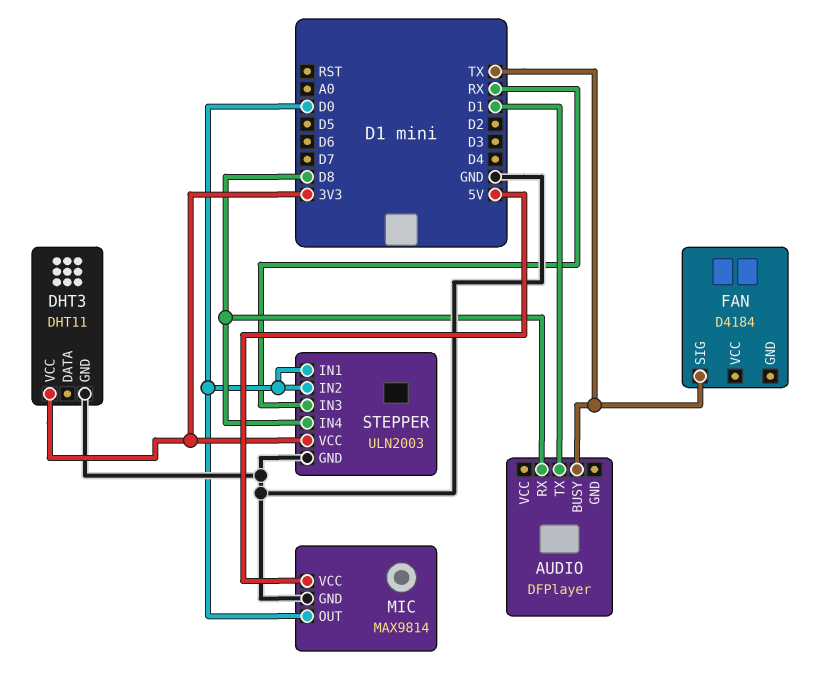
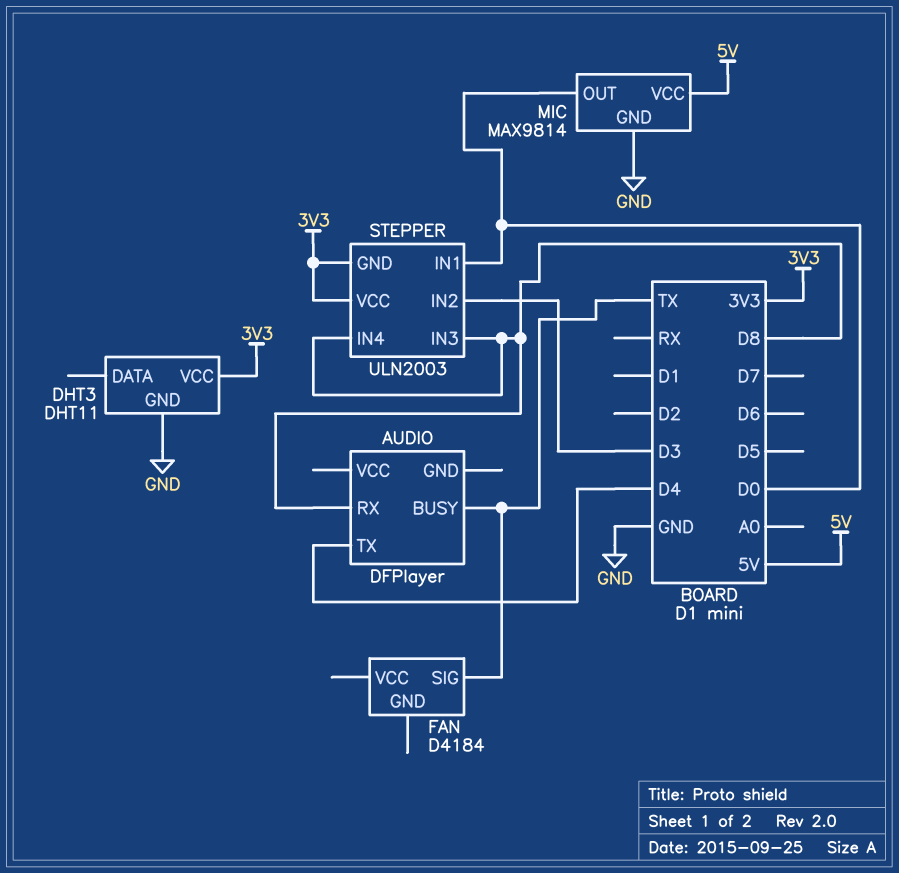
AUDIO pin TX: D1 -> D4
STEPPER pin GND: GND -> 3V3
STEPPER pin IN2: D0 -> D3
STEPPER pin IN3: RX -> D8

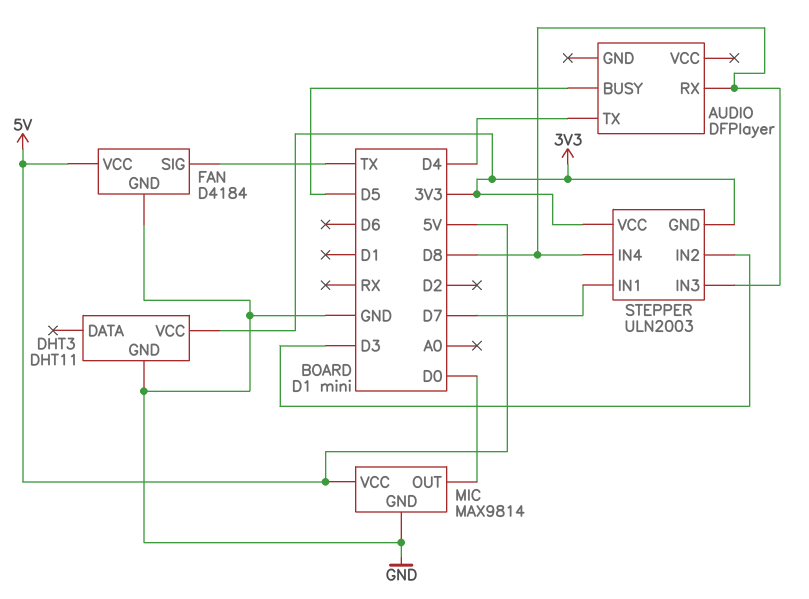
AUDIO pin BUSY: TX -> D5
FAN pin GND: none -> GND
FAN pin VCC: none -> 5V
STEPPER pin IN1: D0 -> D7

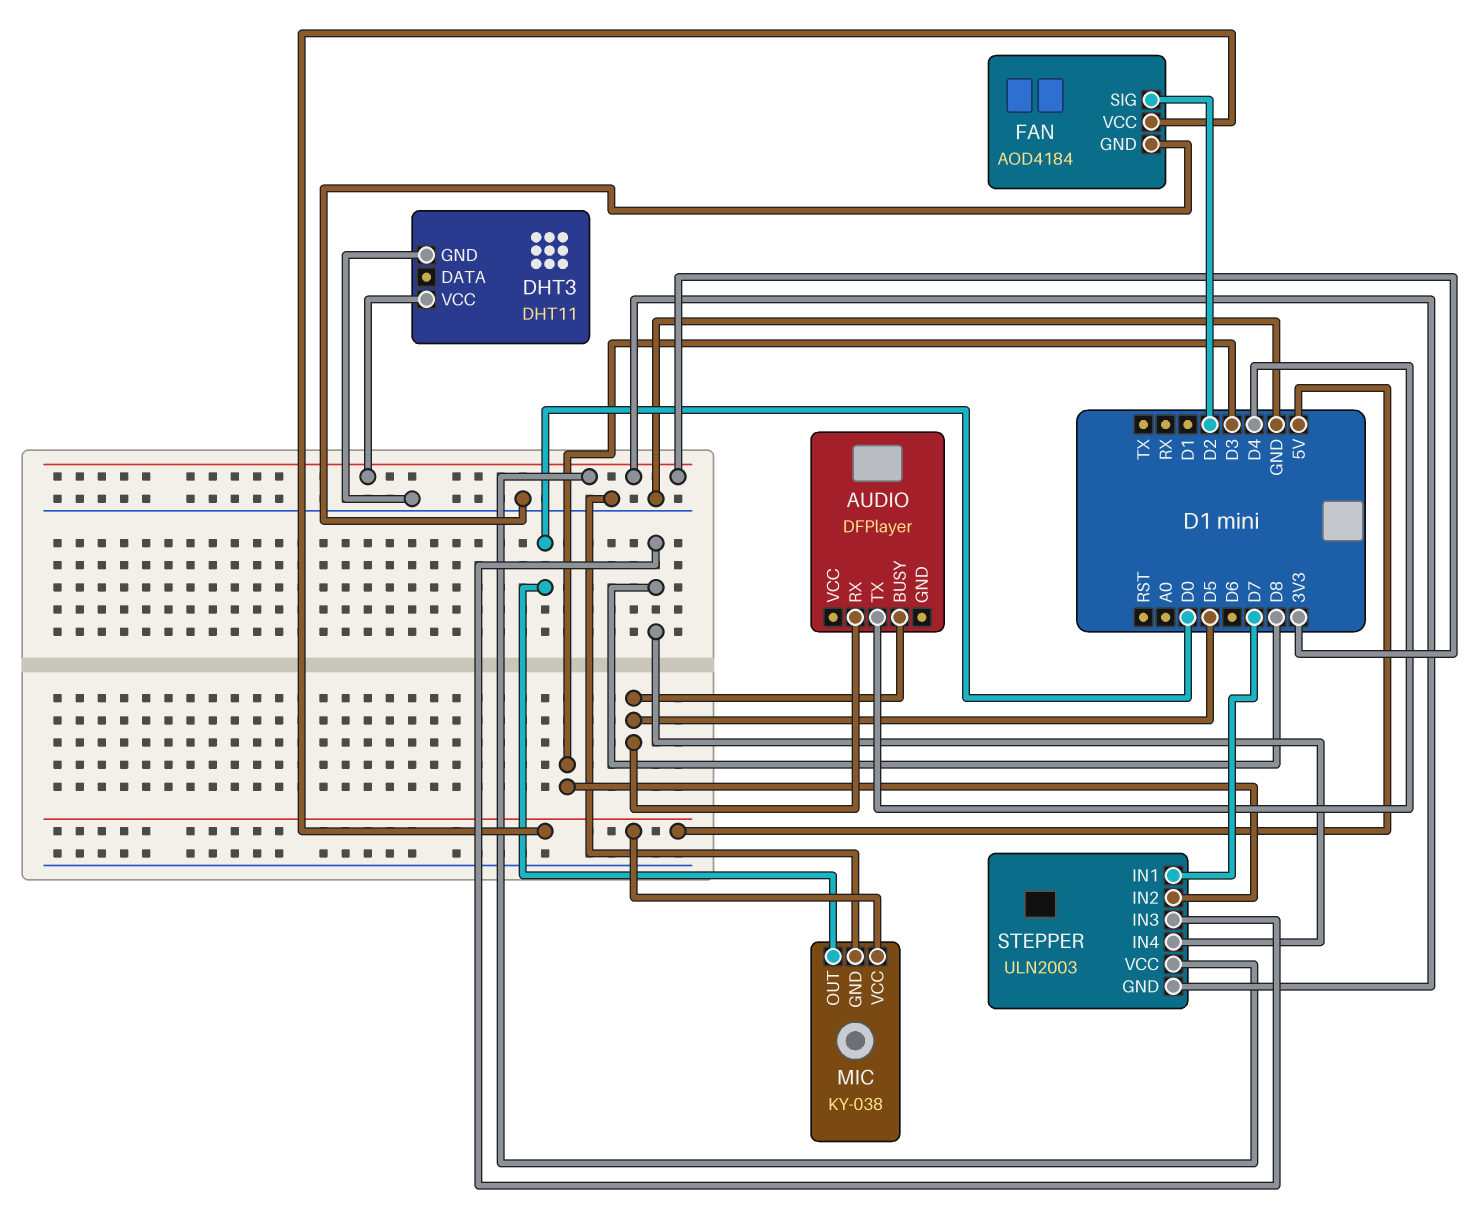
AUDIO pin RX: D8 -> D5
FAN: D4184 -> AOD4184
FAN pin SIG: TX -> D2
MIC: MAX9814 -> KY-038

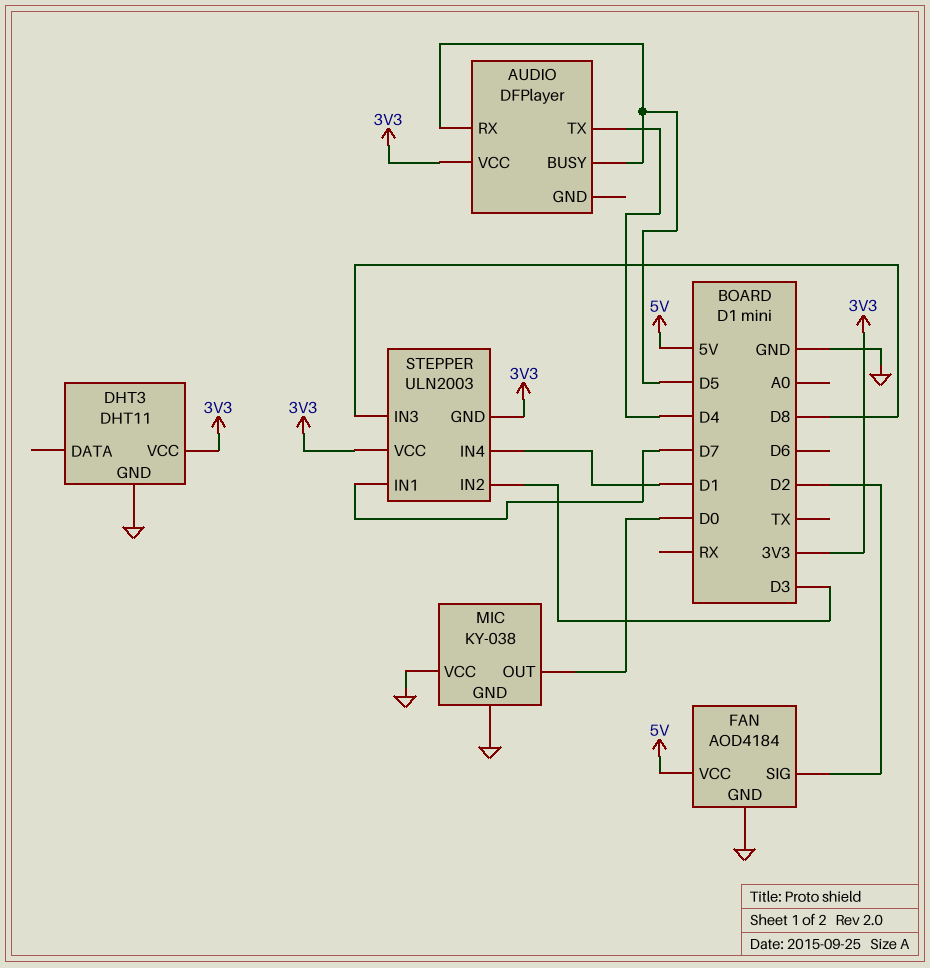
AUDIO pin VCC: none -> 3V3
MIC pin VCC: 5V -> GND
STEPPER pin IN4: D8 -> D1

